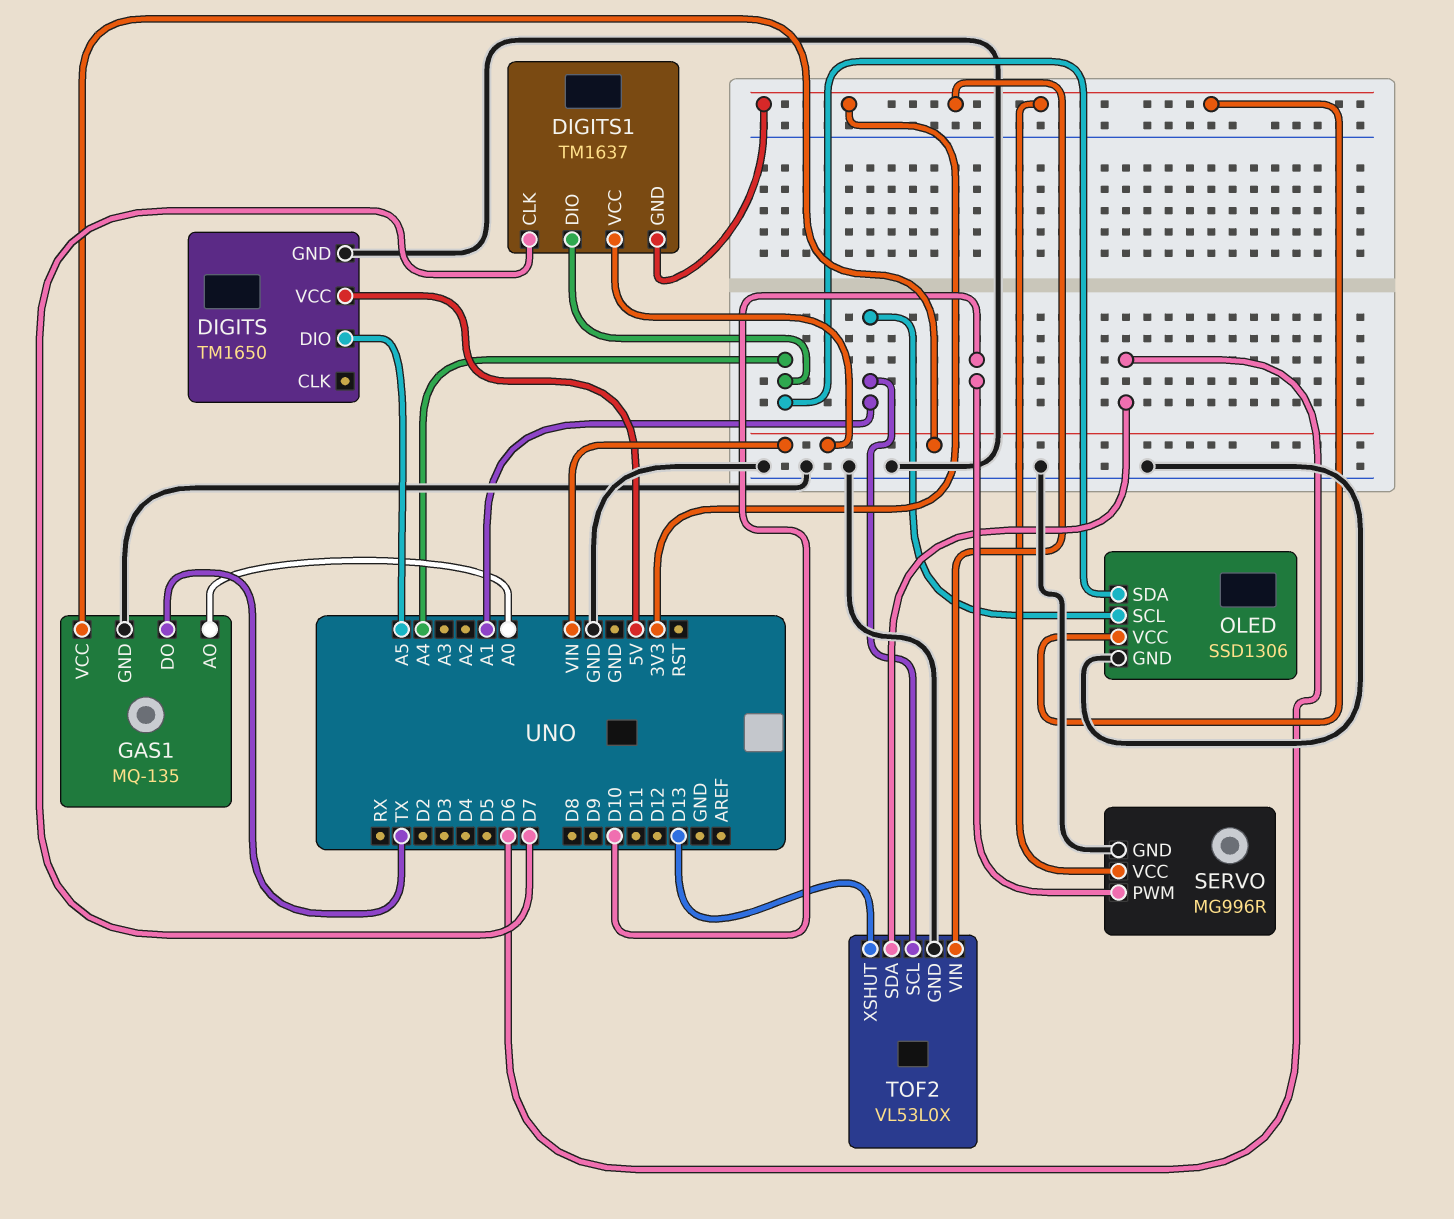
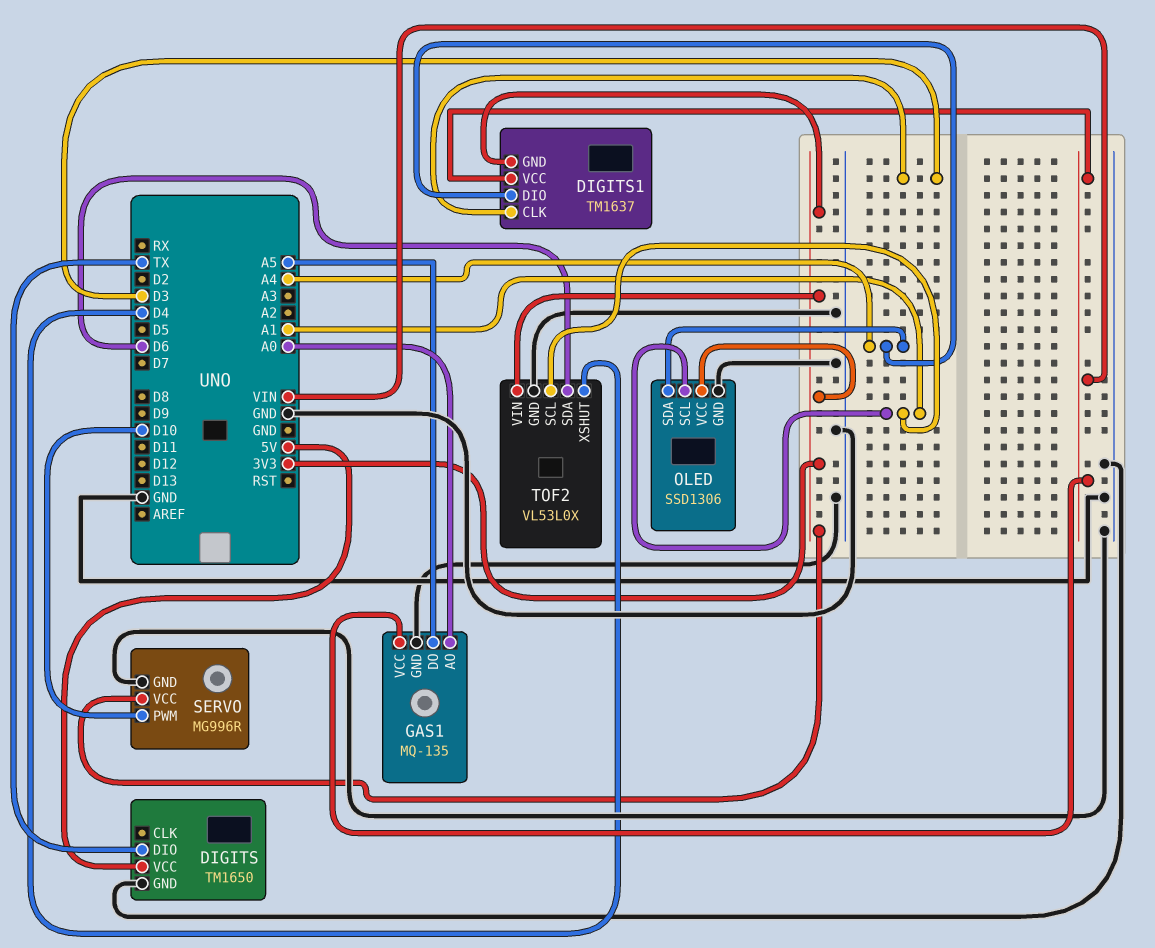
DIGITS pin DIO: A5 -> TX
DIGITS1 pin CLK: D7 -> D3
GAS1 pin DO: TX -> A5
TOF2 pin XSHUT: D13 -> D4

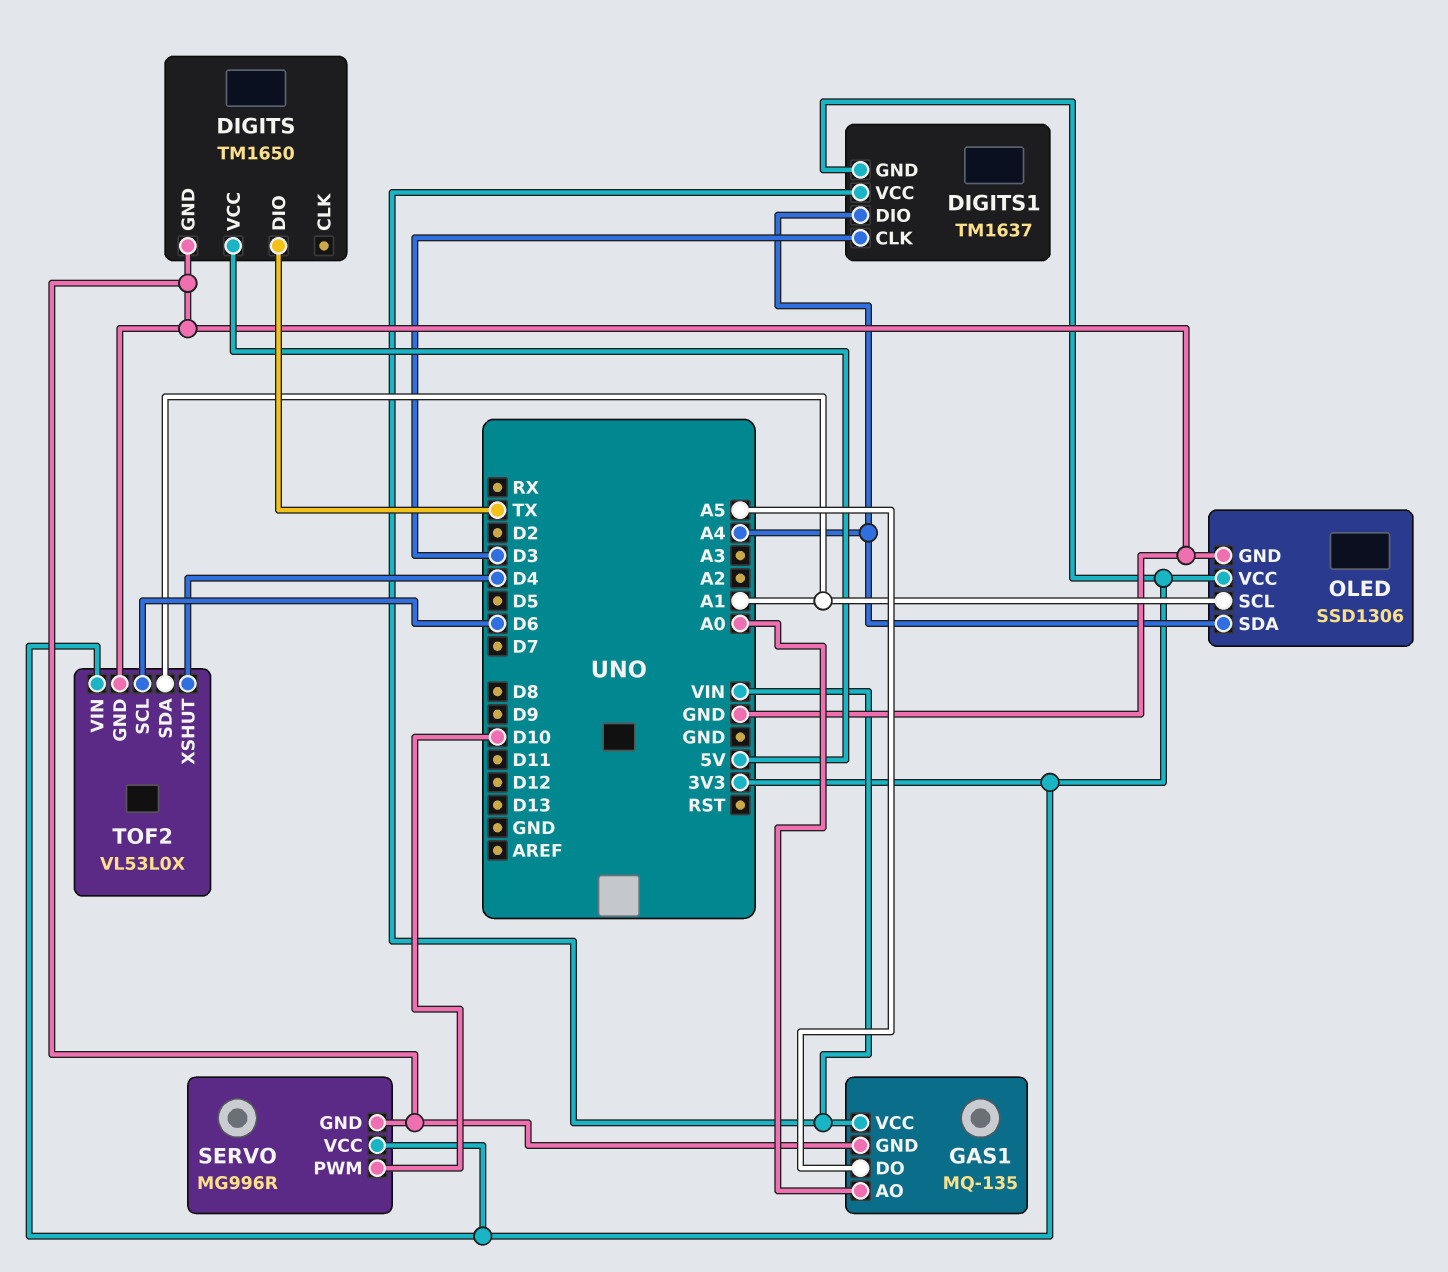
TOF2 pin SCL: A1 -> D6
TOF2 pin SDA: D6 -> A1

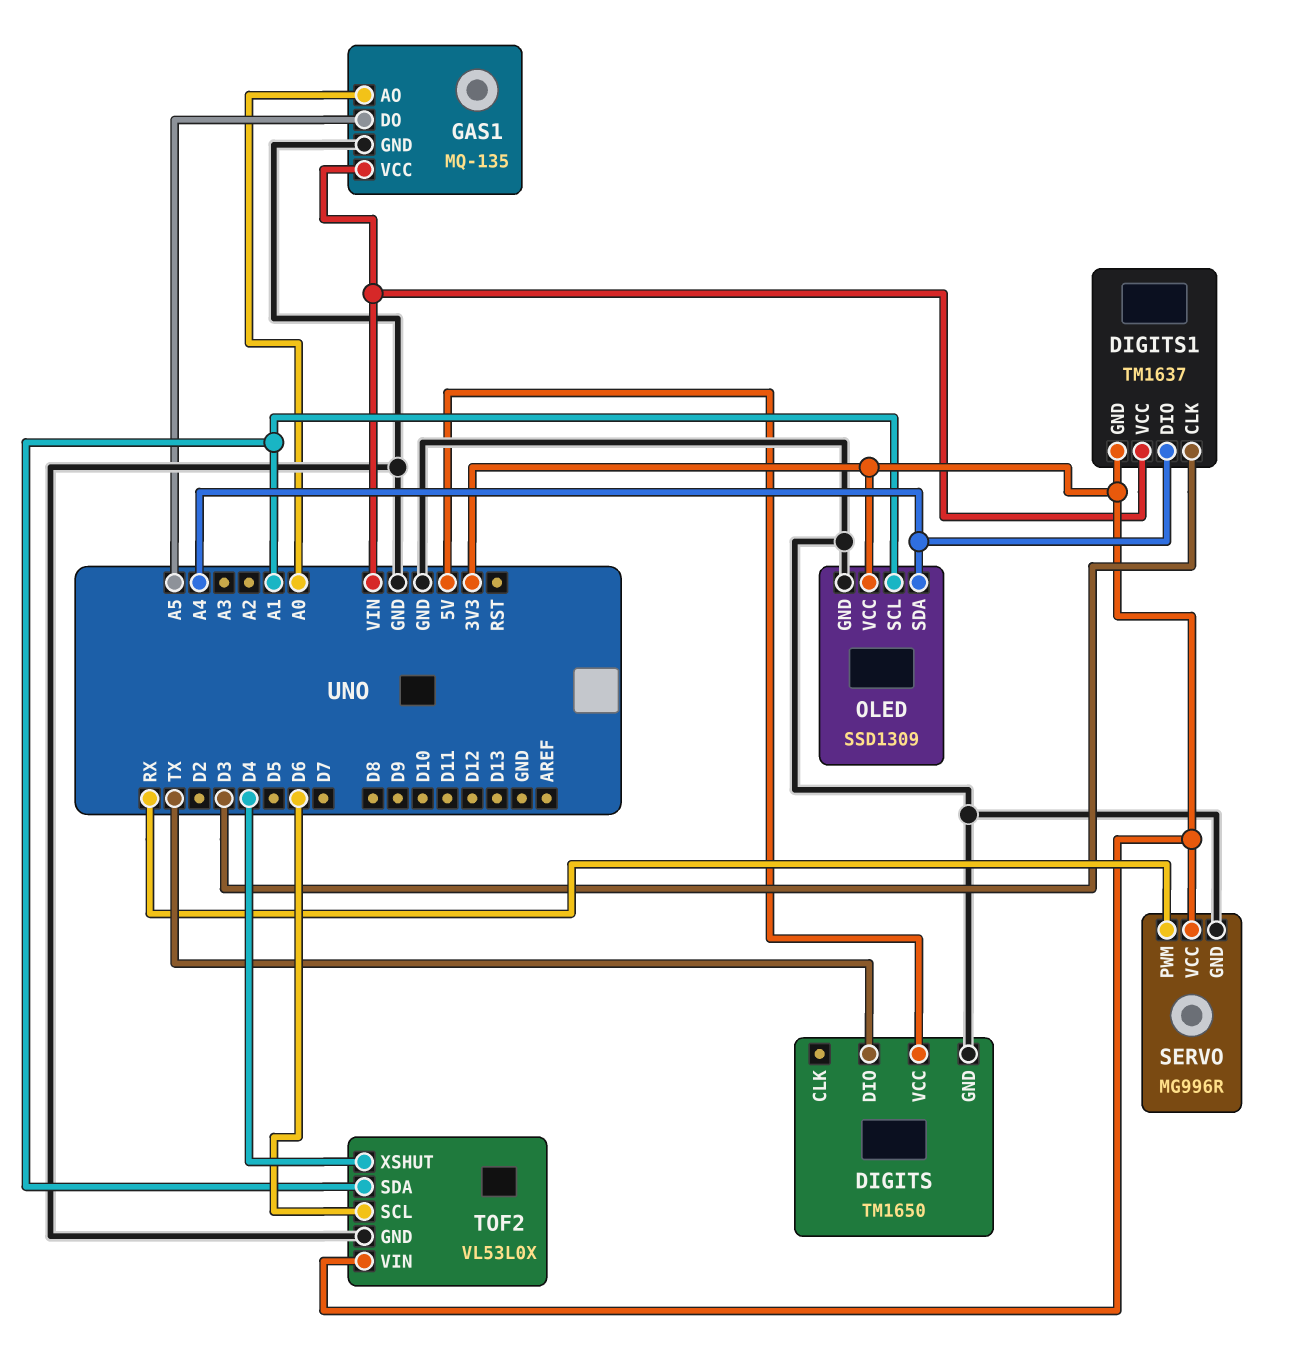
OLED: SSD1306 -> SSD1309
SERVO pin PWM: D10 -> RX

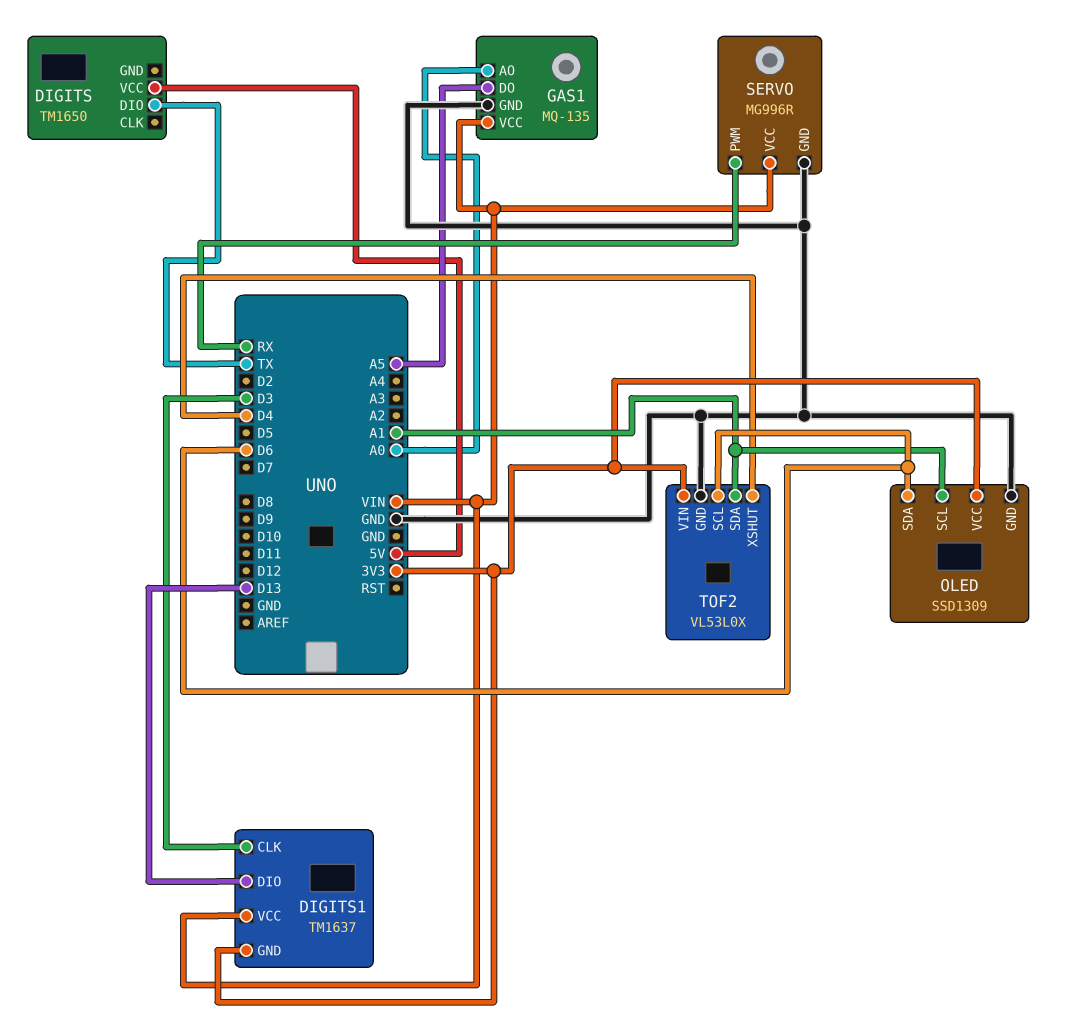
DIGITS pin GND: GND -> none
DIGITS1 pin DIO: A4 -> D13
OLED pin SDA: A4 -> D6
SERVO pin VCC: 3V3 -> VIN

